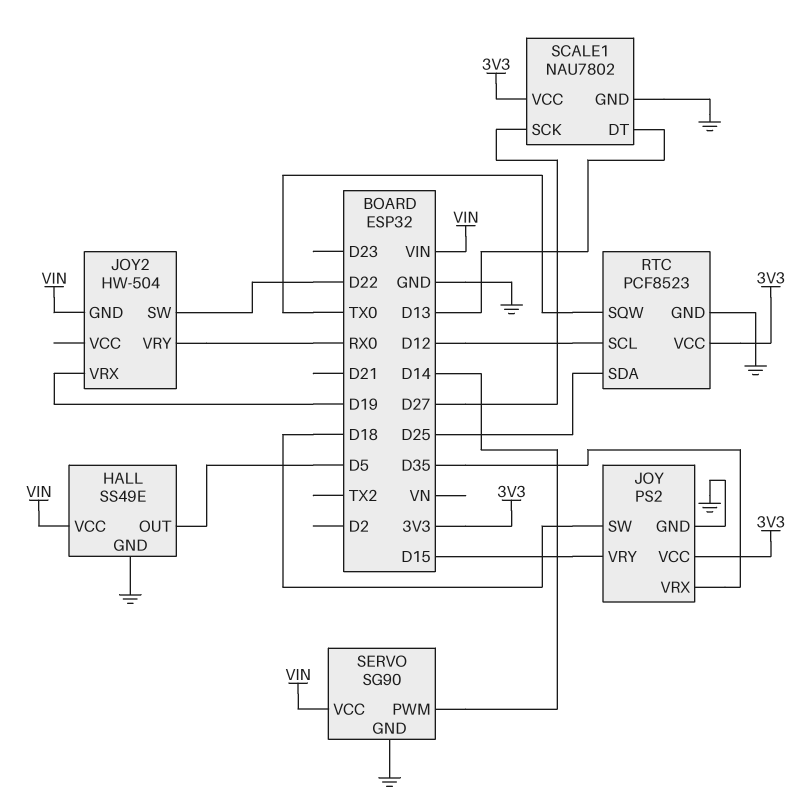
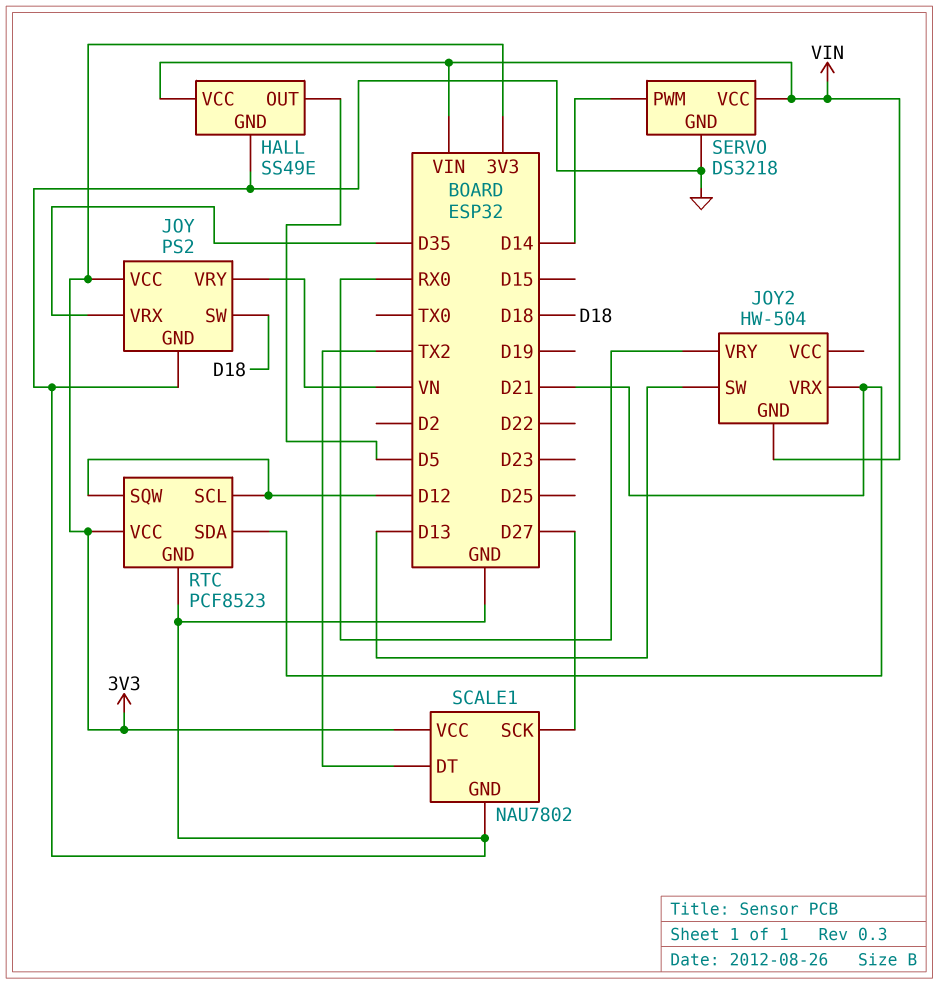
JOY pin VRY: D15 -> VN
JOY2 pin SW: D22 -> D13
JOY2 pin VRX: D19 -> D21
RTC pin SDA: D25 -> D21
RTC pin SQW: TX0 -> D12
SCALE1 pin DT: D13 -> TX2
SERVO: SG90 -> DS3218

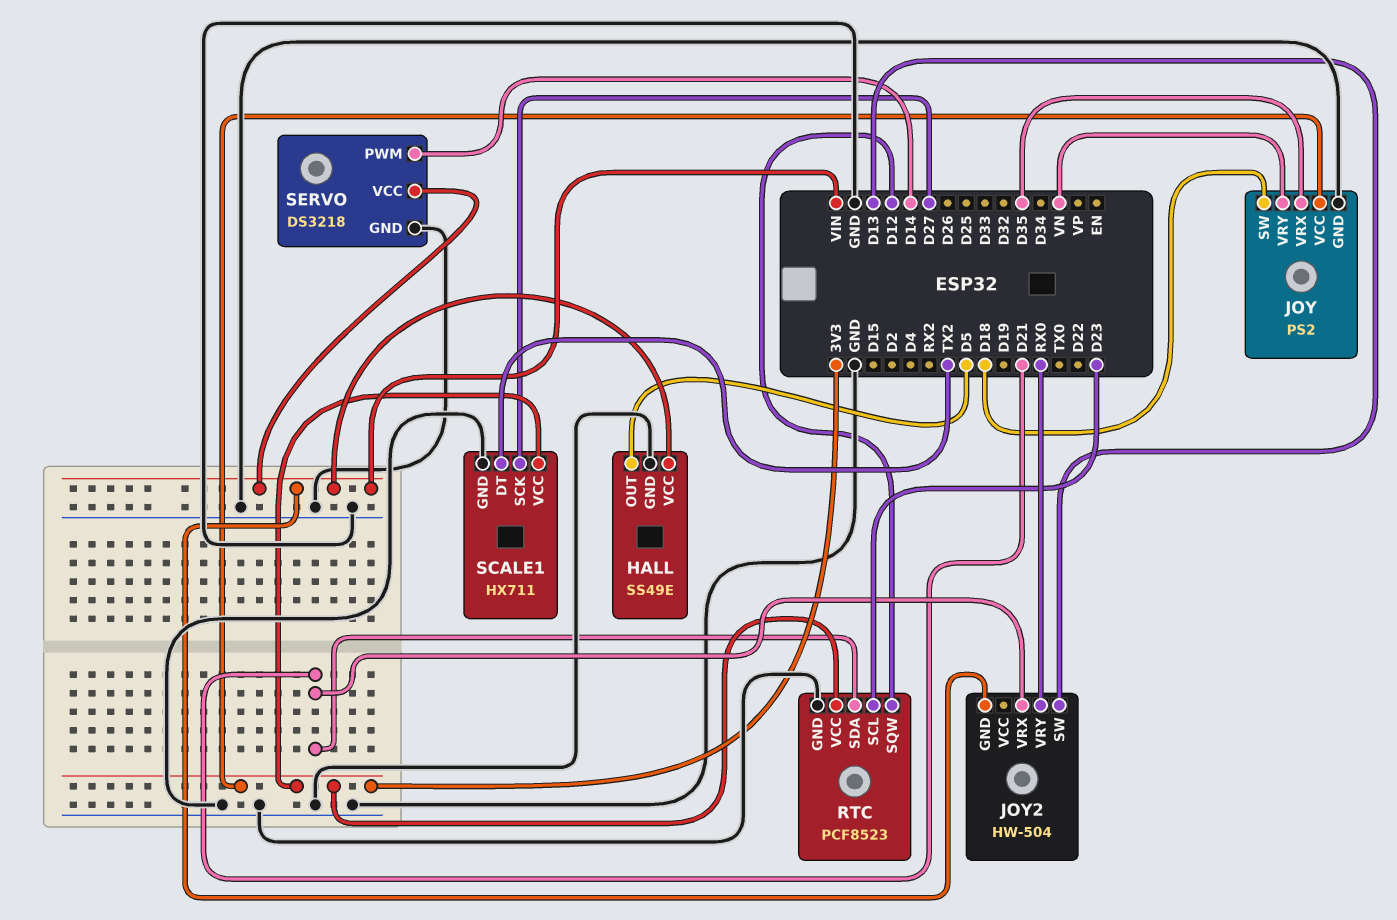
RTC pin SCL: D12 -> D23
SCALE1: NAU7802 -> HX711

